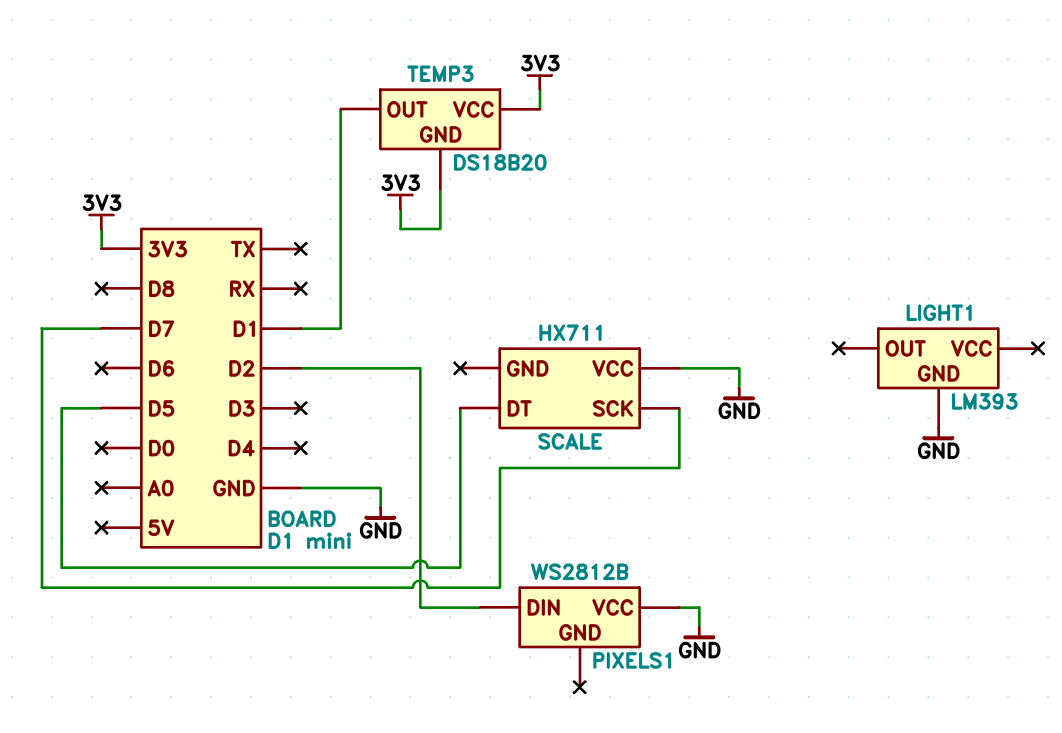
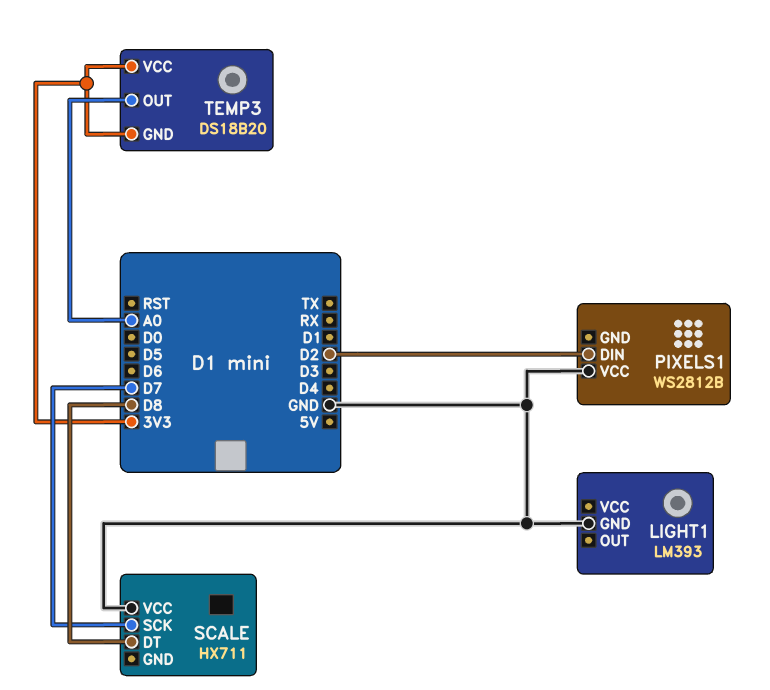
SCALE pin DT: D5 -> D8
TEMP3 pin OUT: D1 -> A0

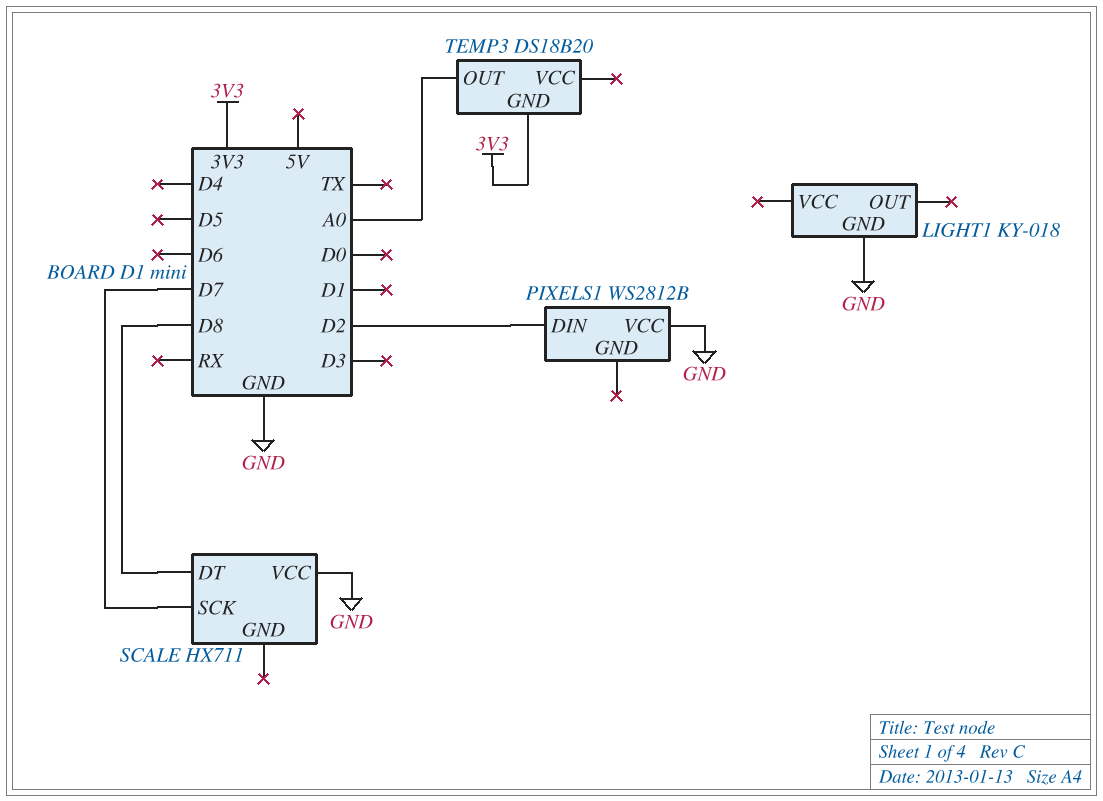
LIGHT1: LM393 -> KY-018
TEMP3 pin VCC: 3V3 -> none

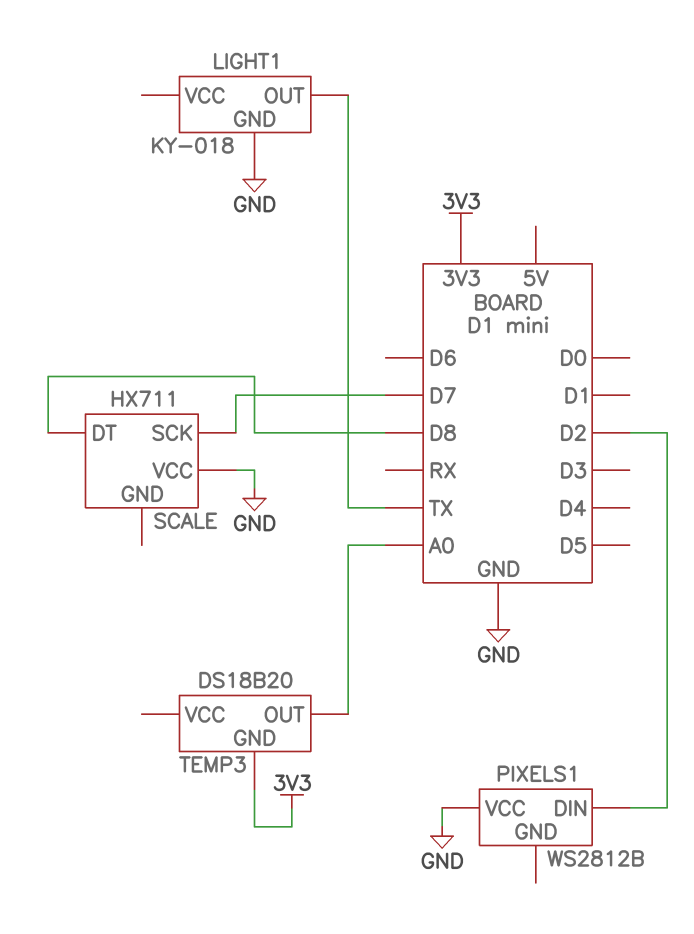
LIGHT1 pin OUT: none -> TX

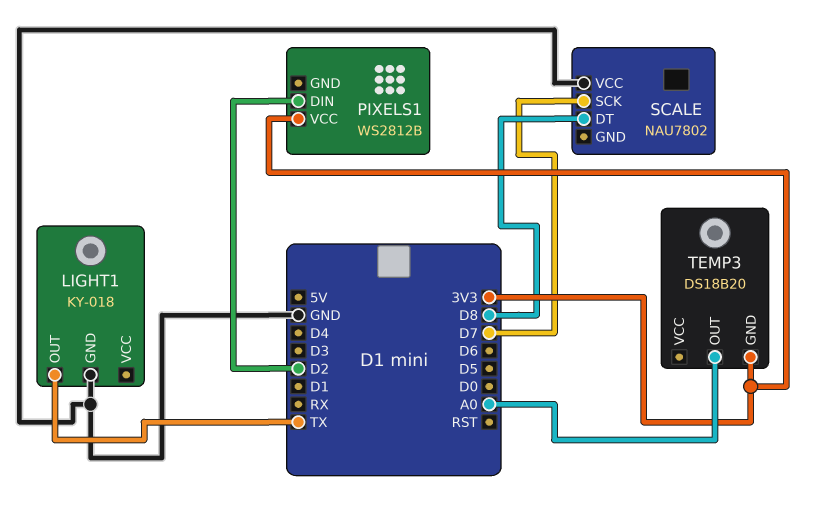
PIXELS1 pin VCC: GND -> 3V3
SCALE: HX711 -> NAU7802

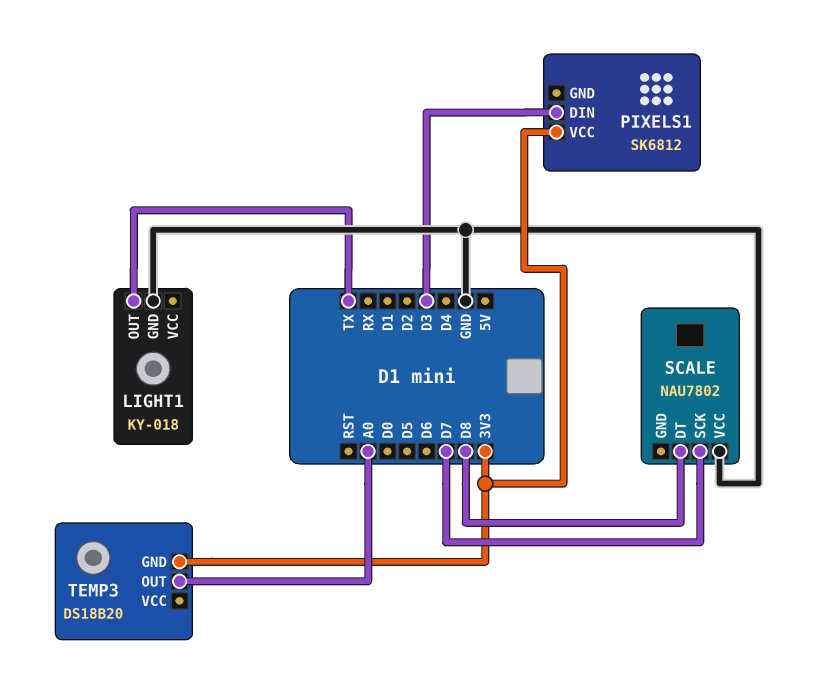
PIXELS1: WS2812B -> SK6812
PIXELS1 pin DIN: D2 -> D3

